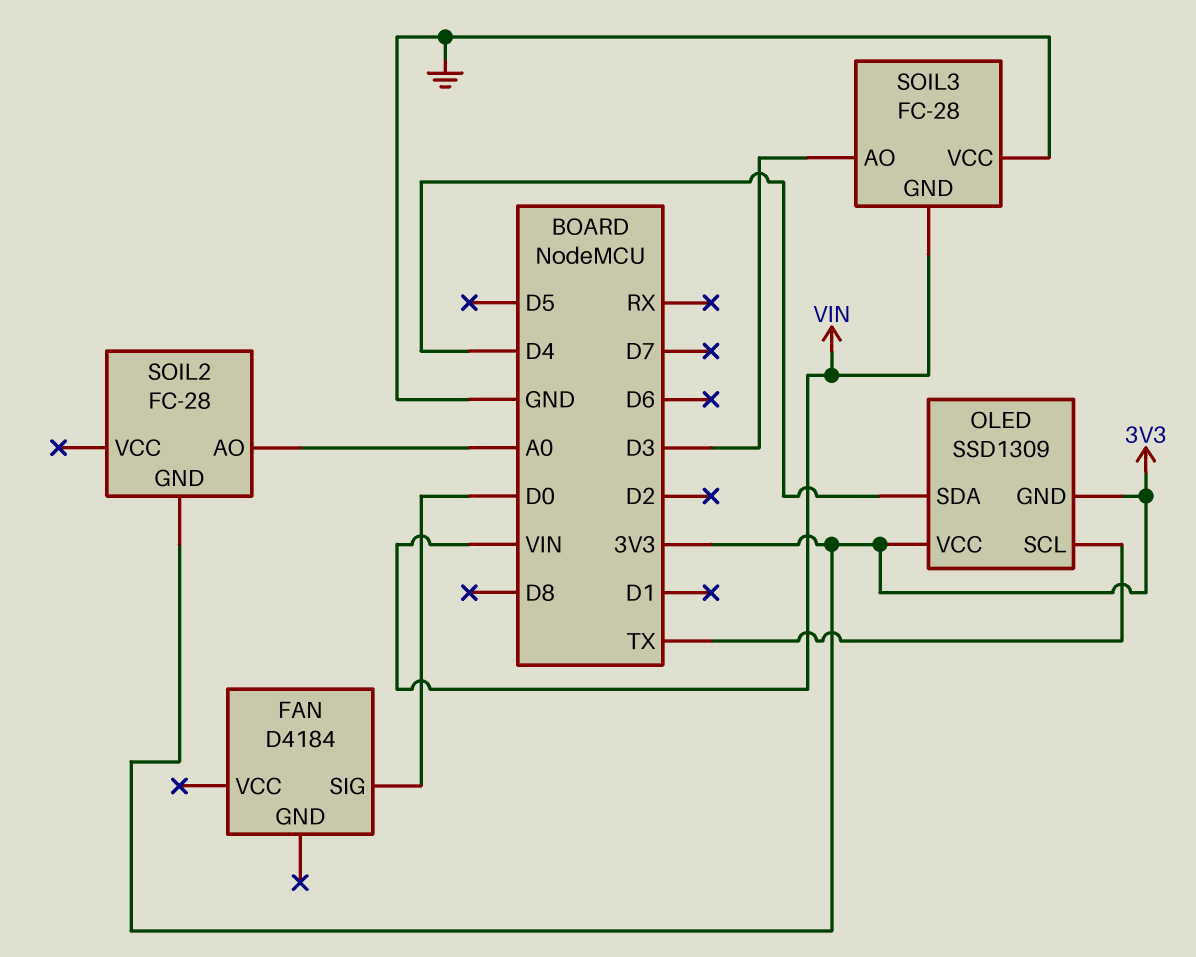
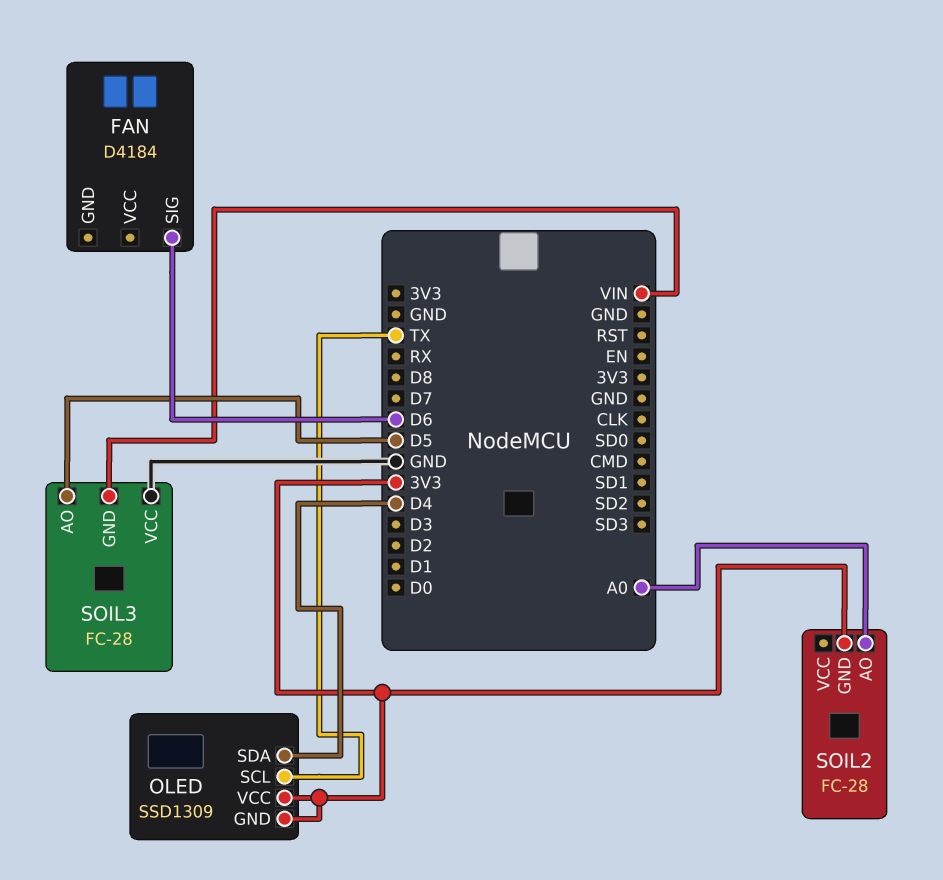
FAN pin SIG: D0 -> D6
SOIL3 pin AO: D3 -> D5

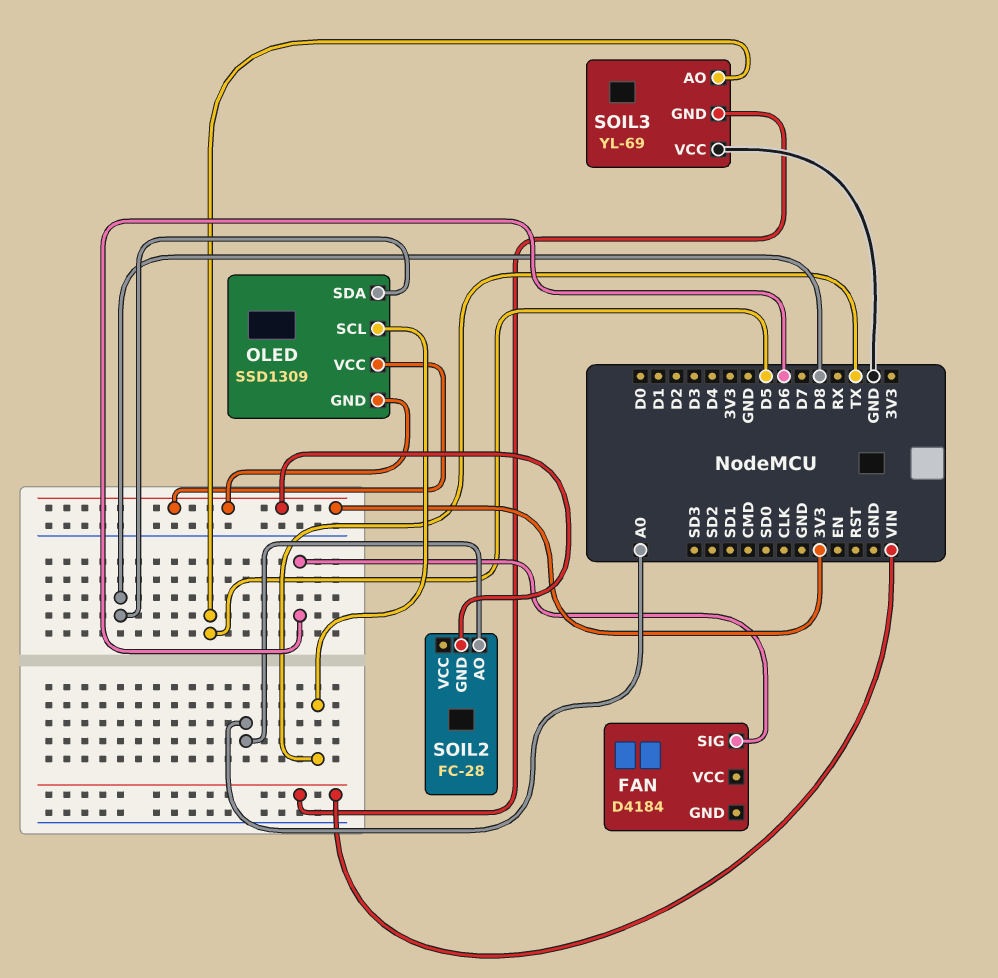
OLED pin SDA: D4 -> D8
SOIL3: FC-28 -> YL-69

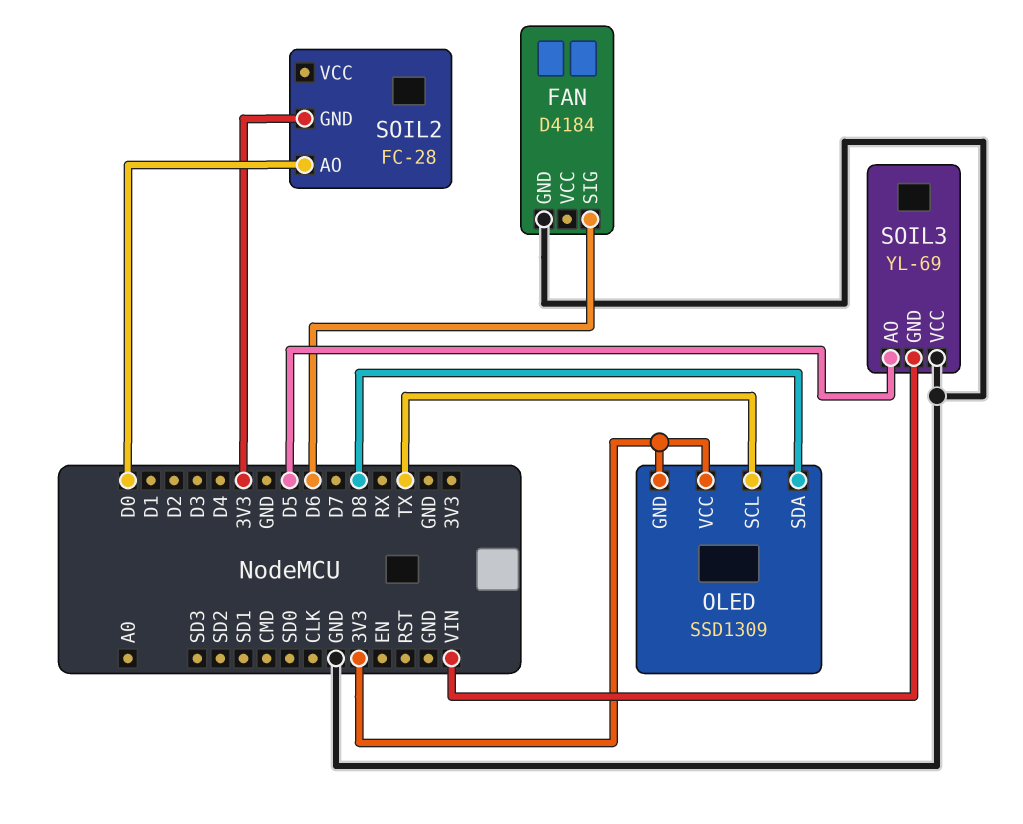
FAN pin GND: none -> GND
SOIL2 pin AO: A0 -> D0

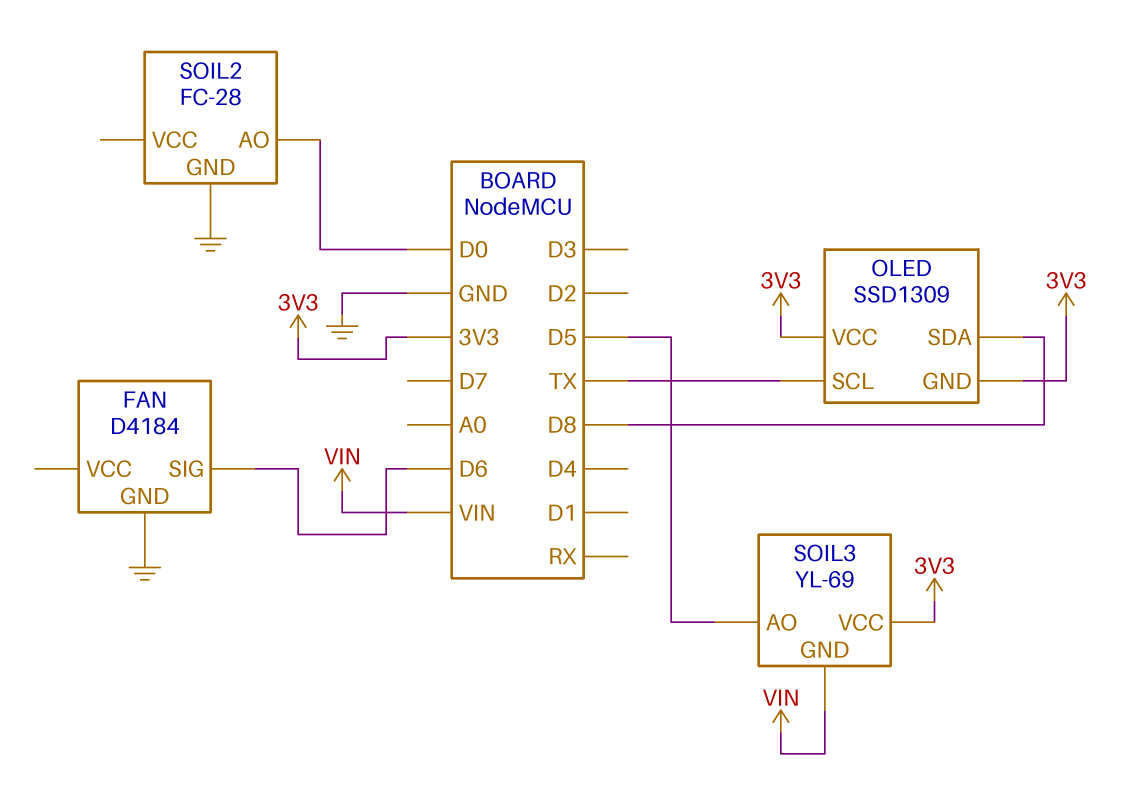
SOIL2 pin GND: 3V3 -> GND
SOIL3 pin VCC: GND -> 3V3

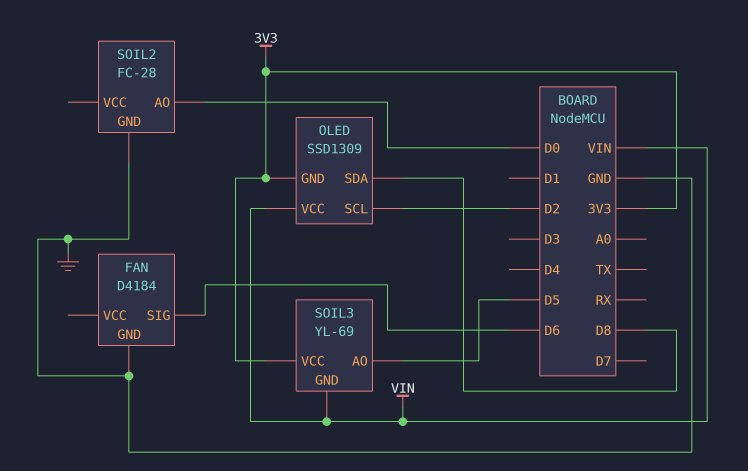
OLED pin SCL: TX -> D2
OLED pin VCC: 3V3 -> VIN

